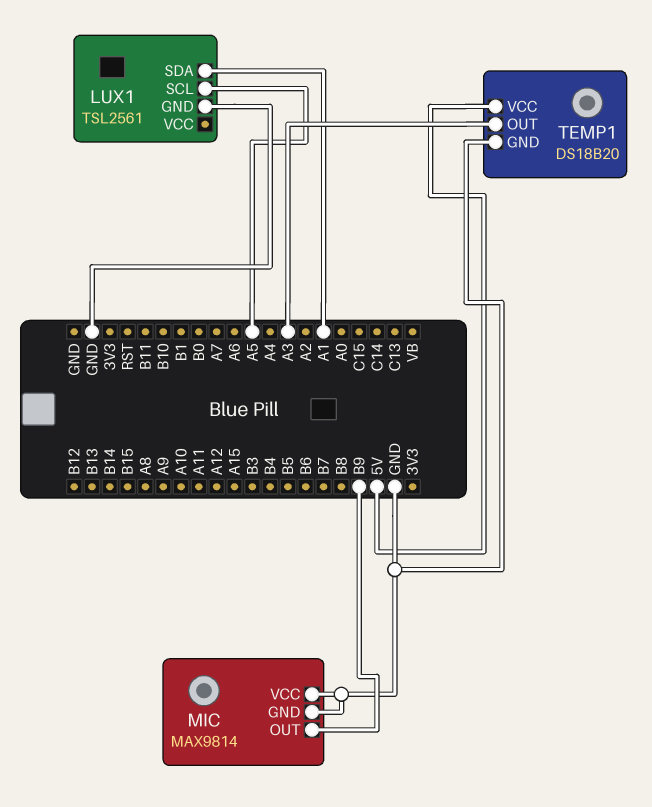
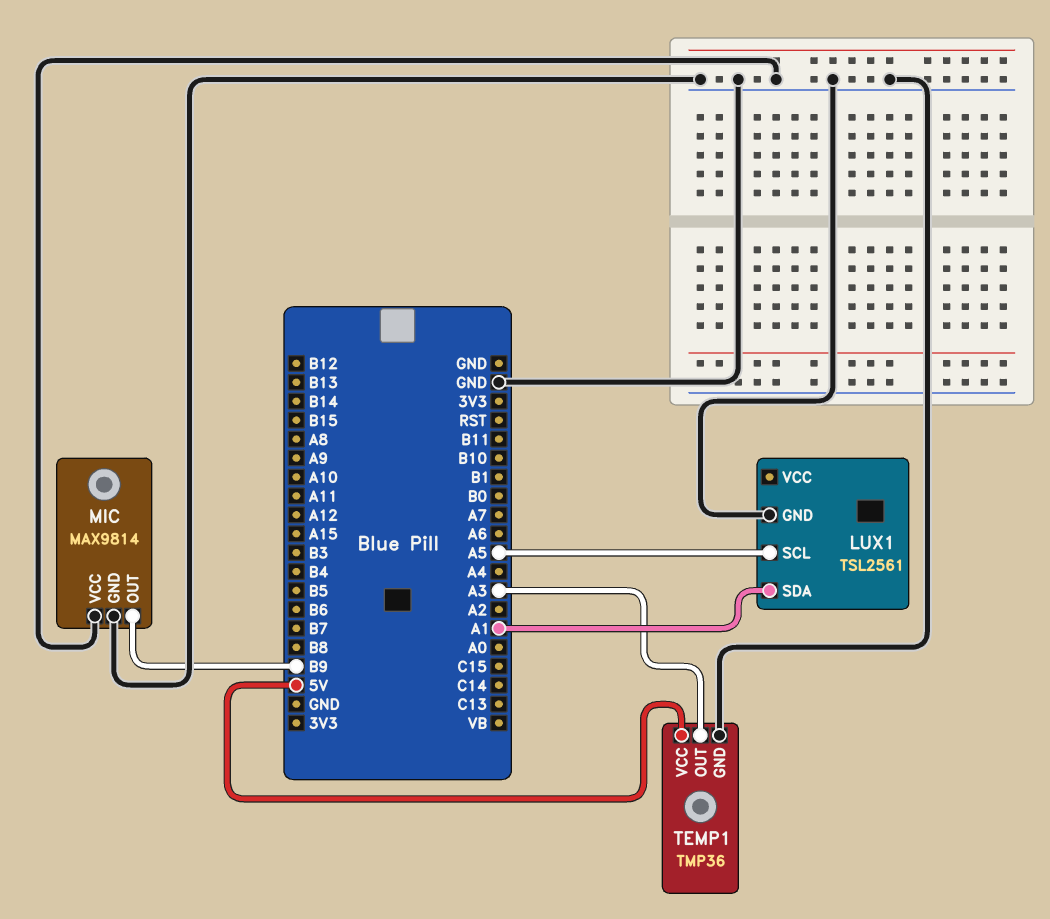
TEMP1: DS18B20 -> TMP36

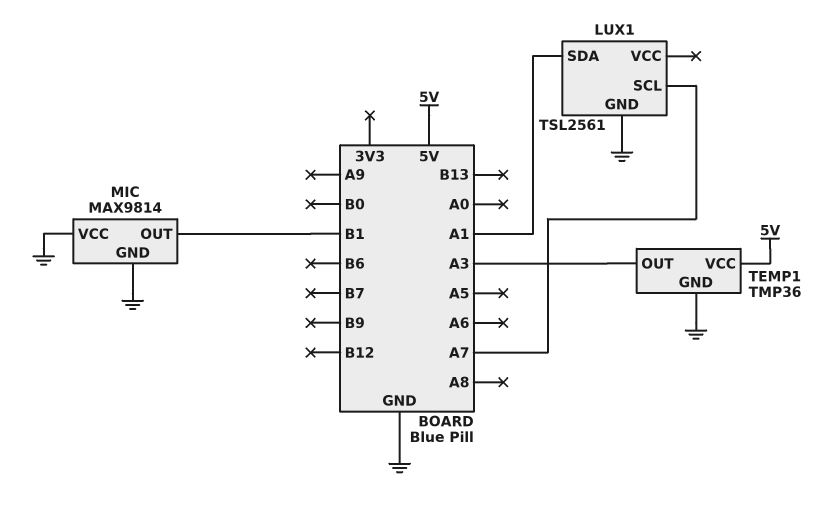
LUX1 pin SCL: A5 -> A7
MIC pin OUT: B9 -> B1

